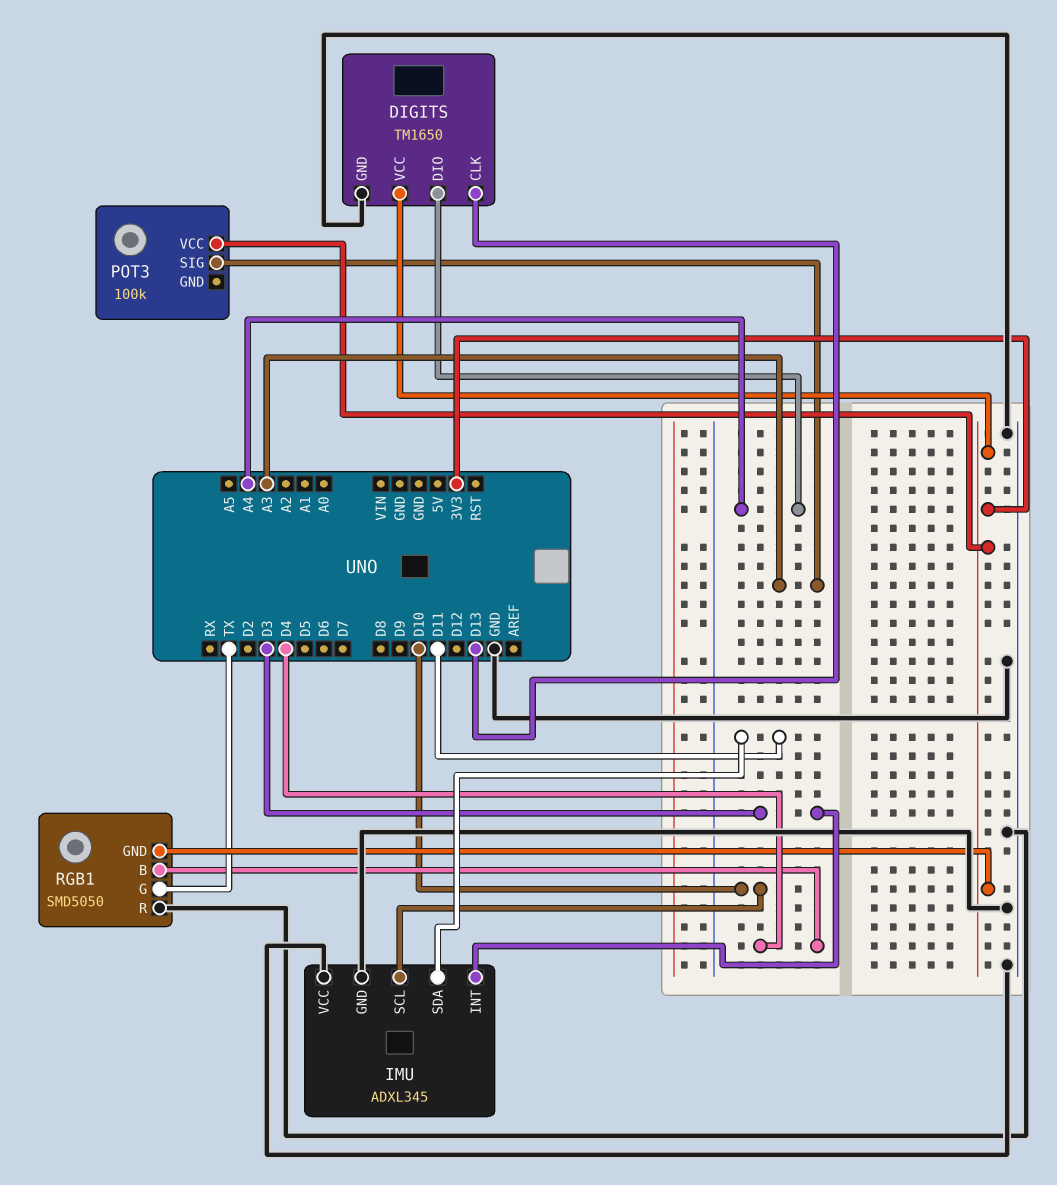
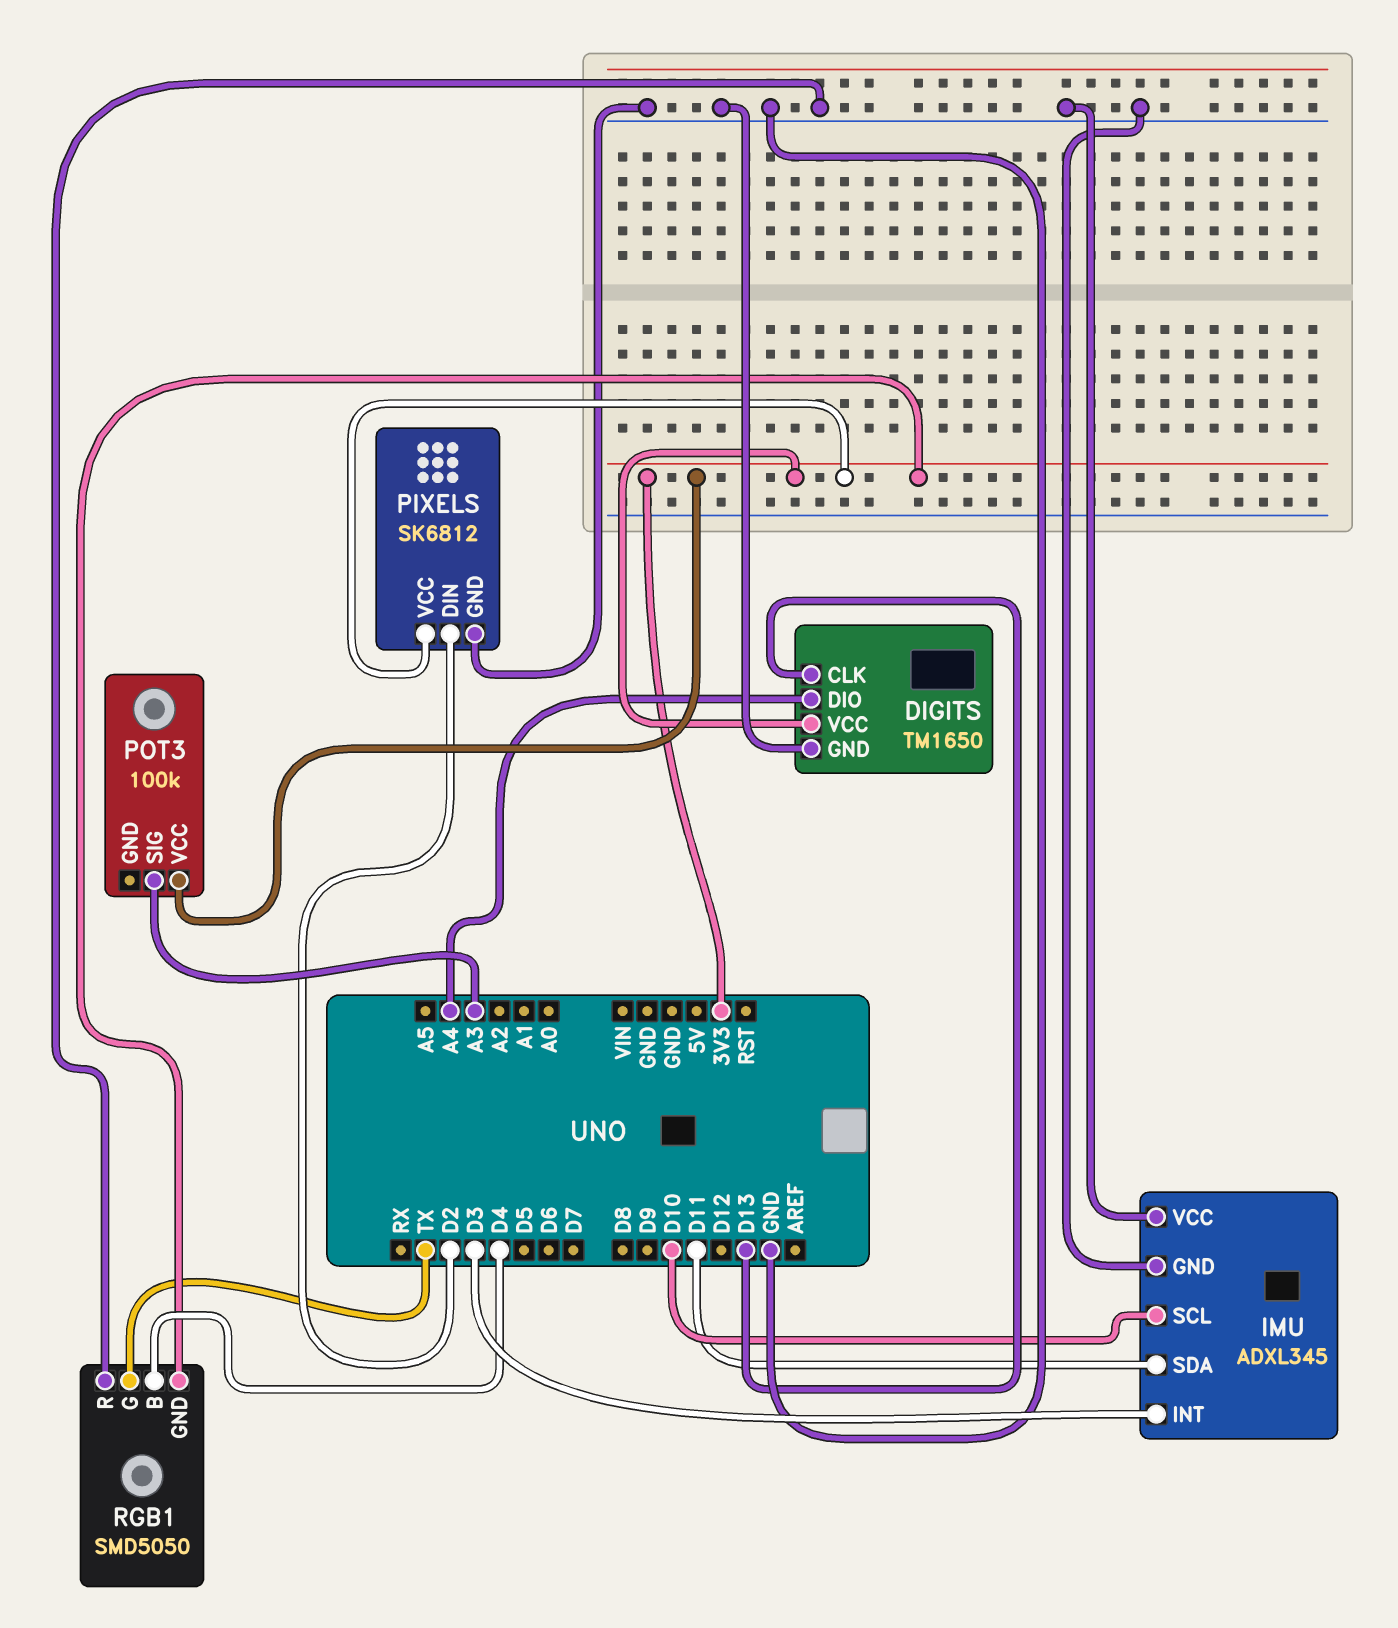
PIXELS: none -> SK6812
PIXELS pin DIN: none -> D2
PIXELS pin GND: none -> GND
PIXELS pin VCC: none -> 3V3

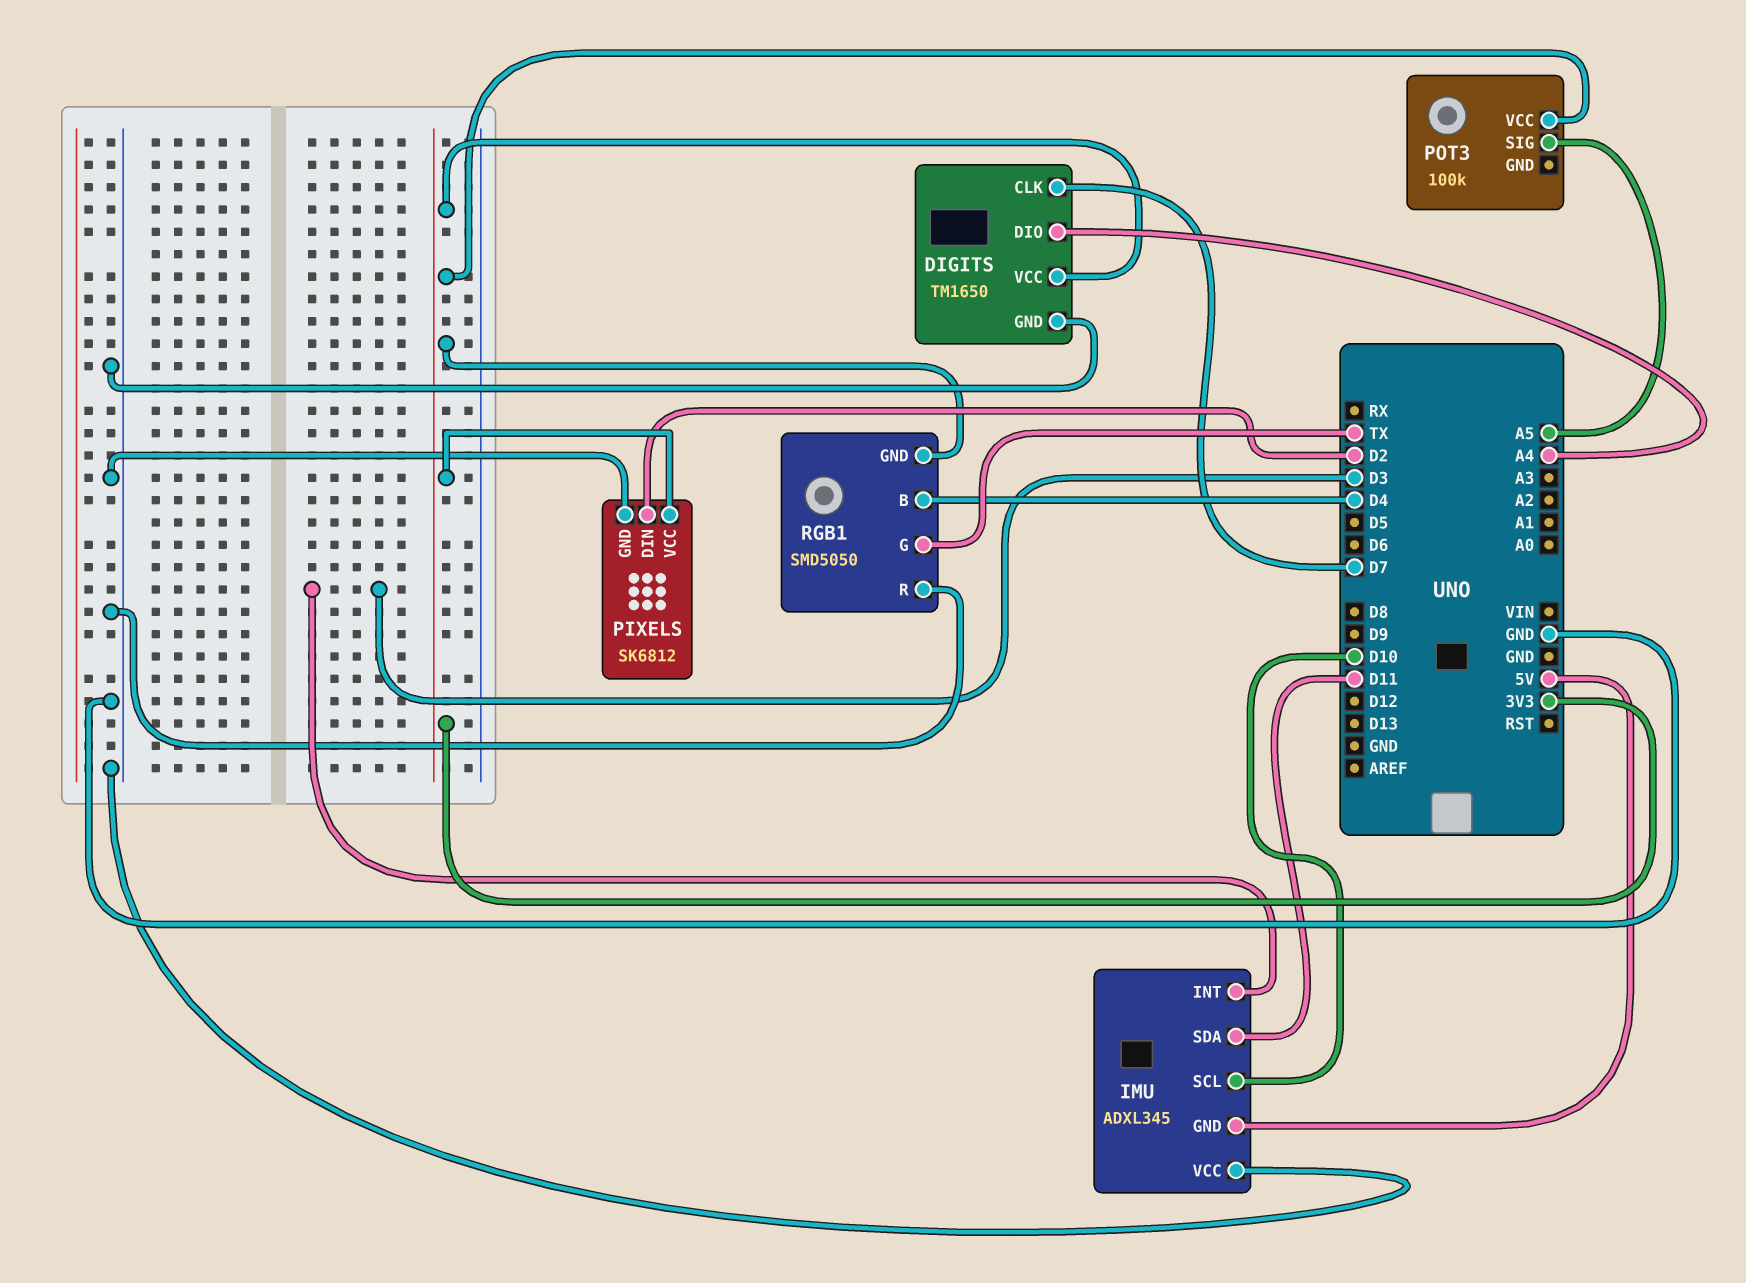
DIGITS pin CLK: D13 -> D7
IMU pin GND: GND -> 5V
POT3 pin SIG: A3 -> A5

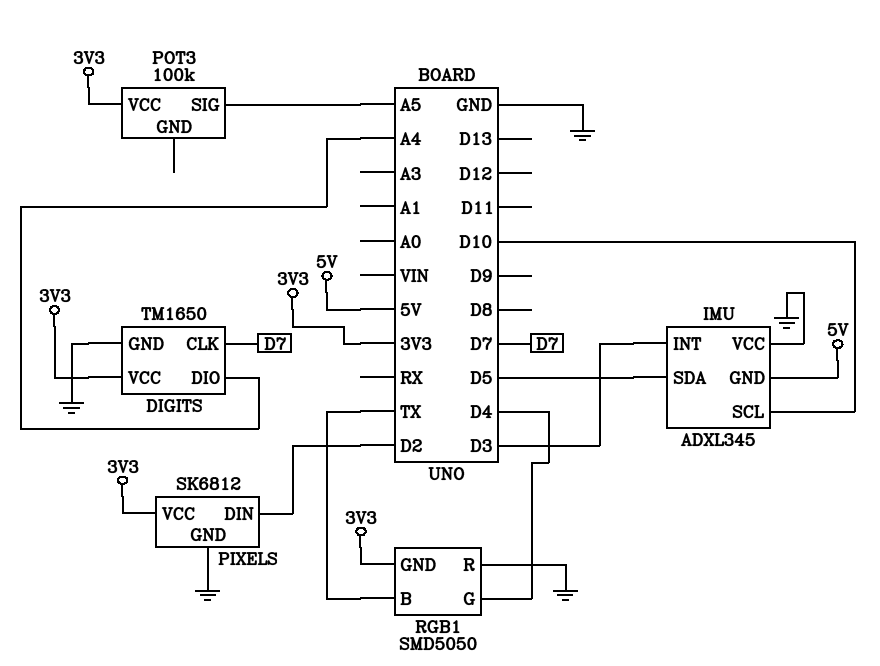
IMU pin SDA: D11 -> D5
RGB1 pin B: D4 -> TX
RGB1 pin G: TX -> D4

